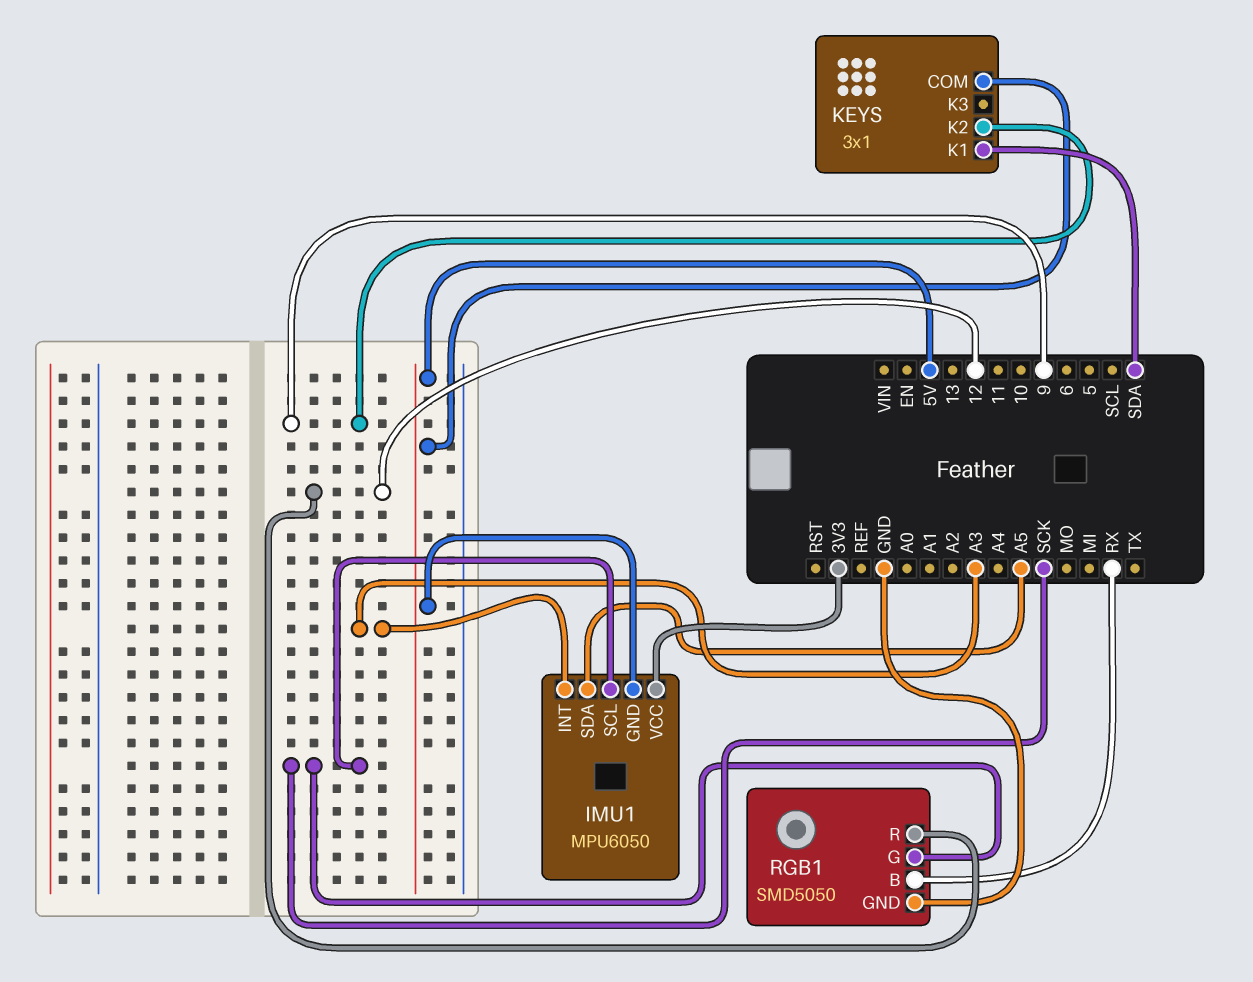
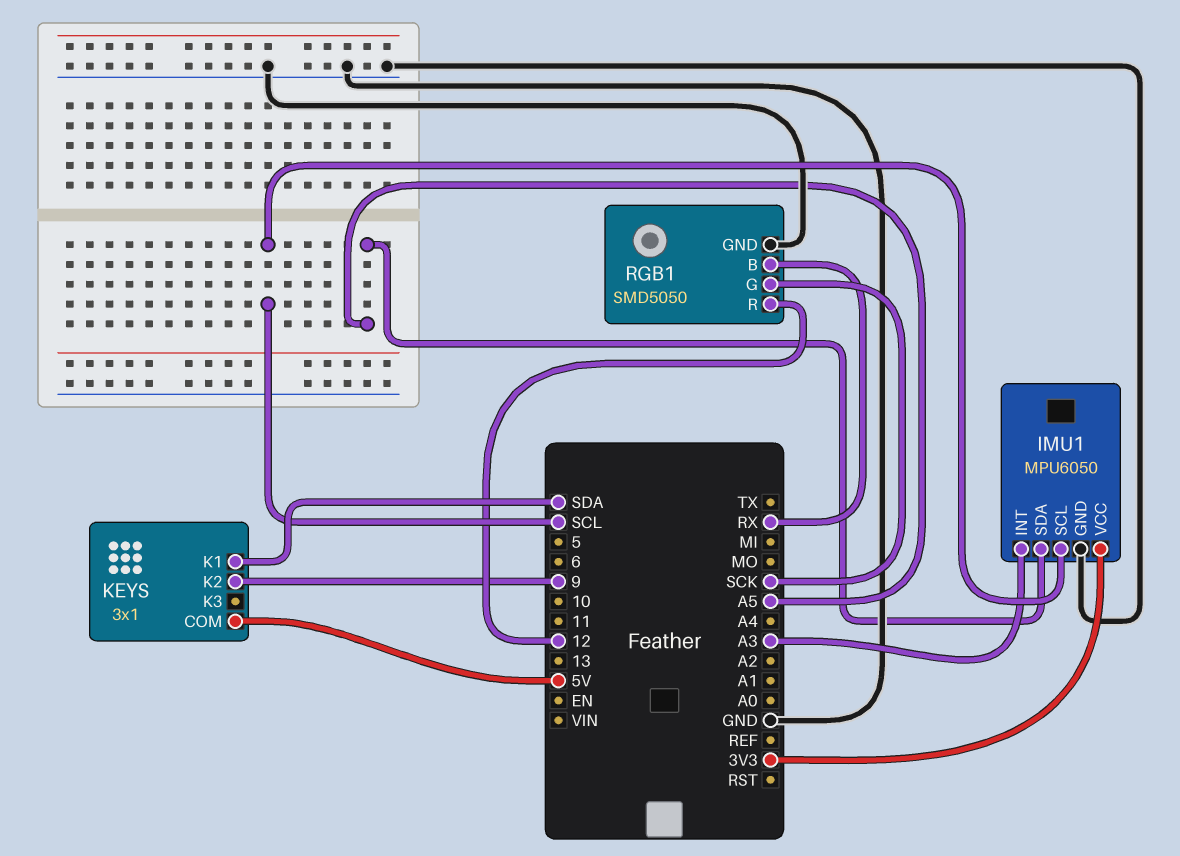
IMU1 pin GND: 5V -> GND
IMU1 pin SCL: SCK -> SCL

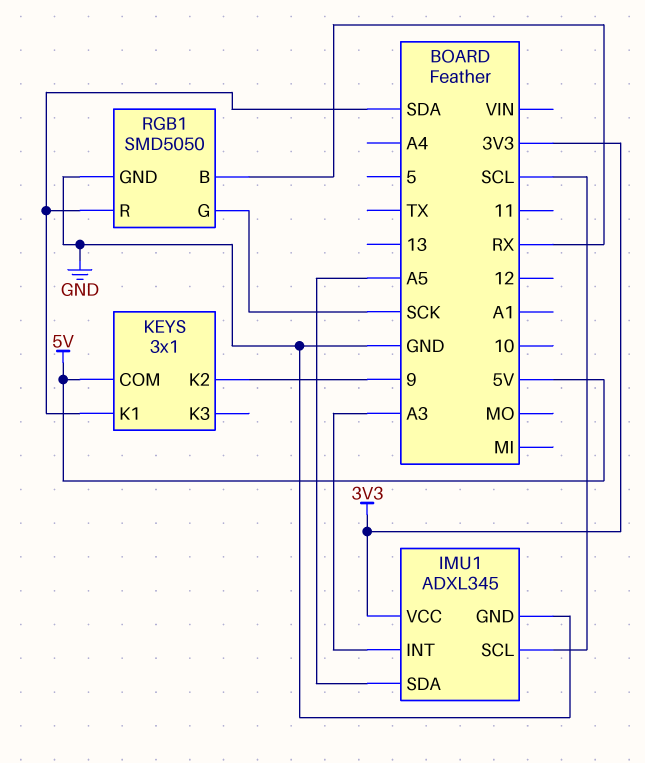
IMU1: MPU6050 -> ADXL345
RGB1 pin R: 12 -> SDA

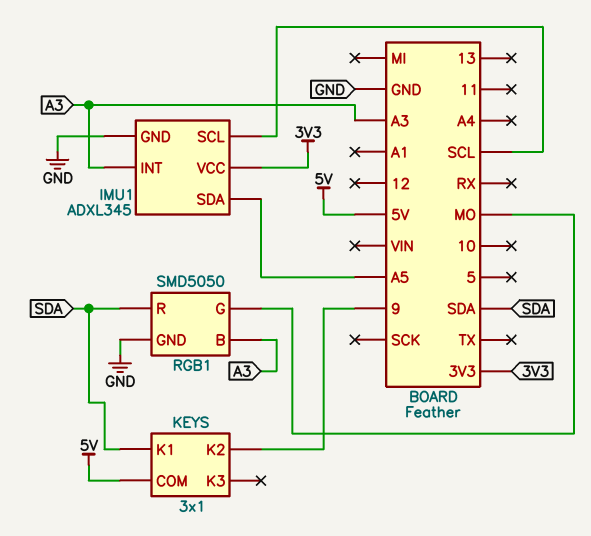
RGB1 pin B: RX -> A3
RGB1 pin G: SCK -> MO

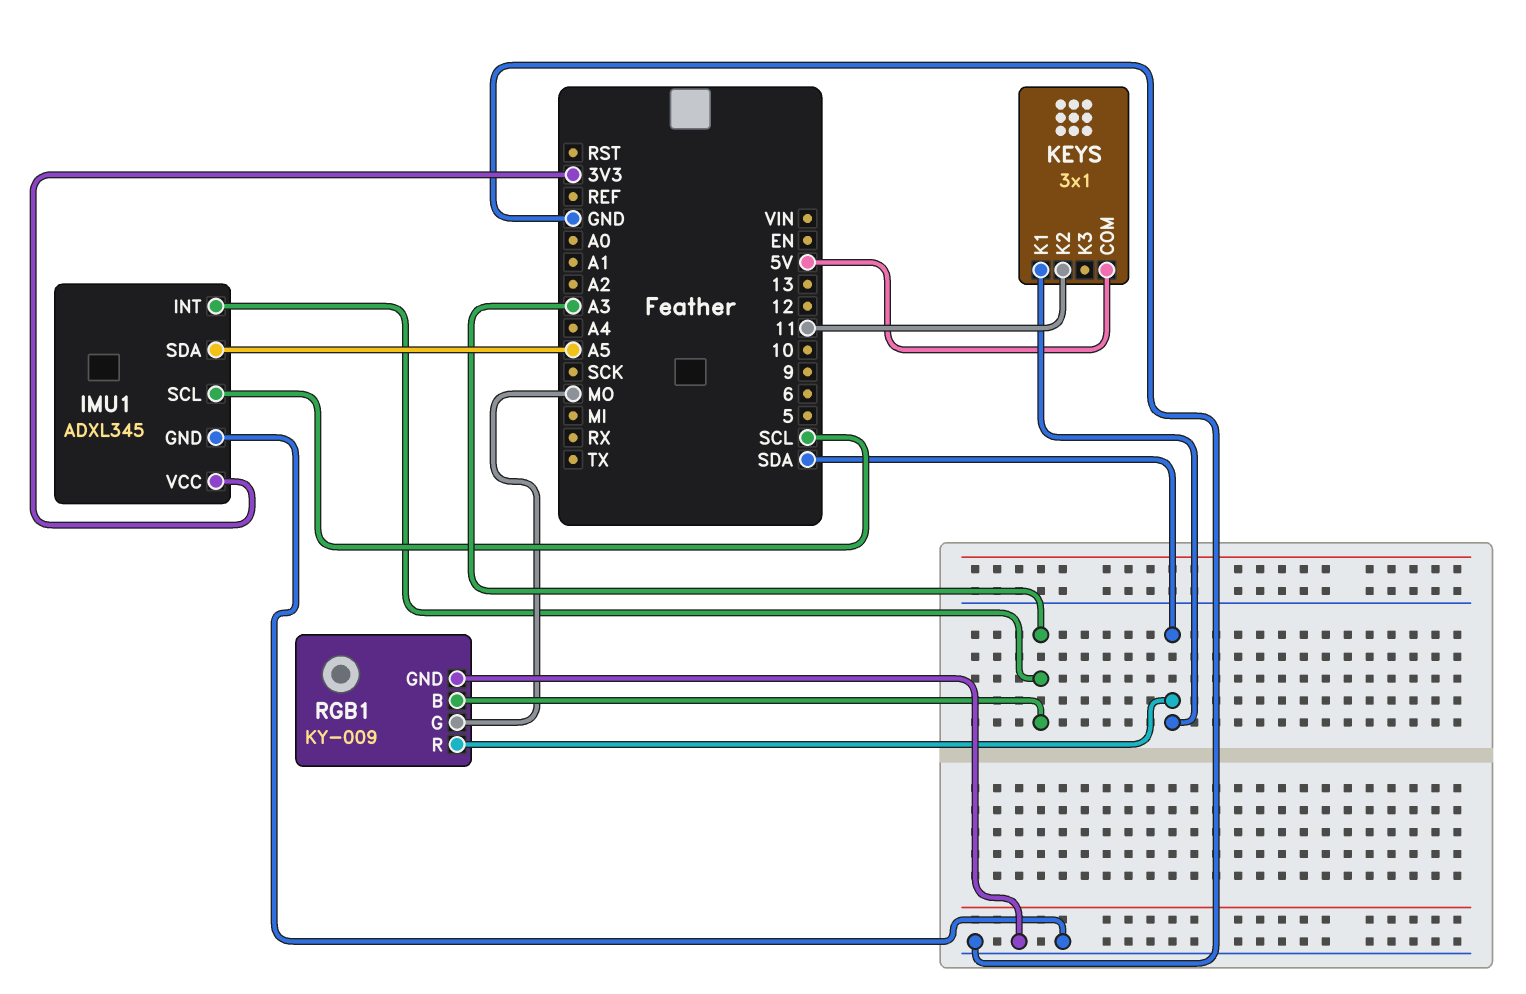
KEYS pin K2: 9 -> 11
RGB1: SMD5050 -> KY-009

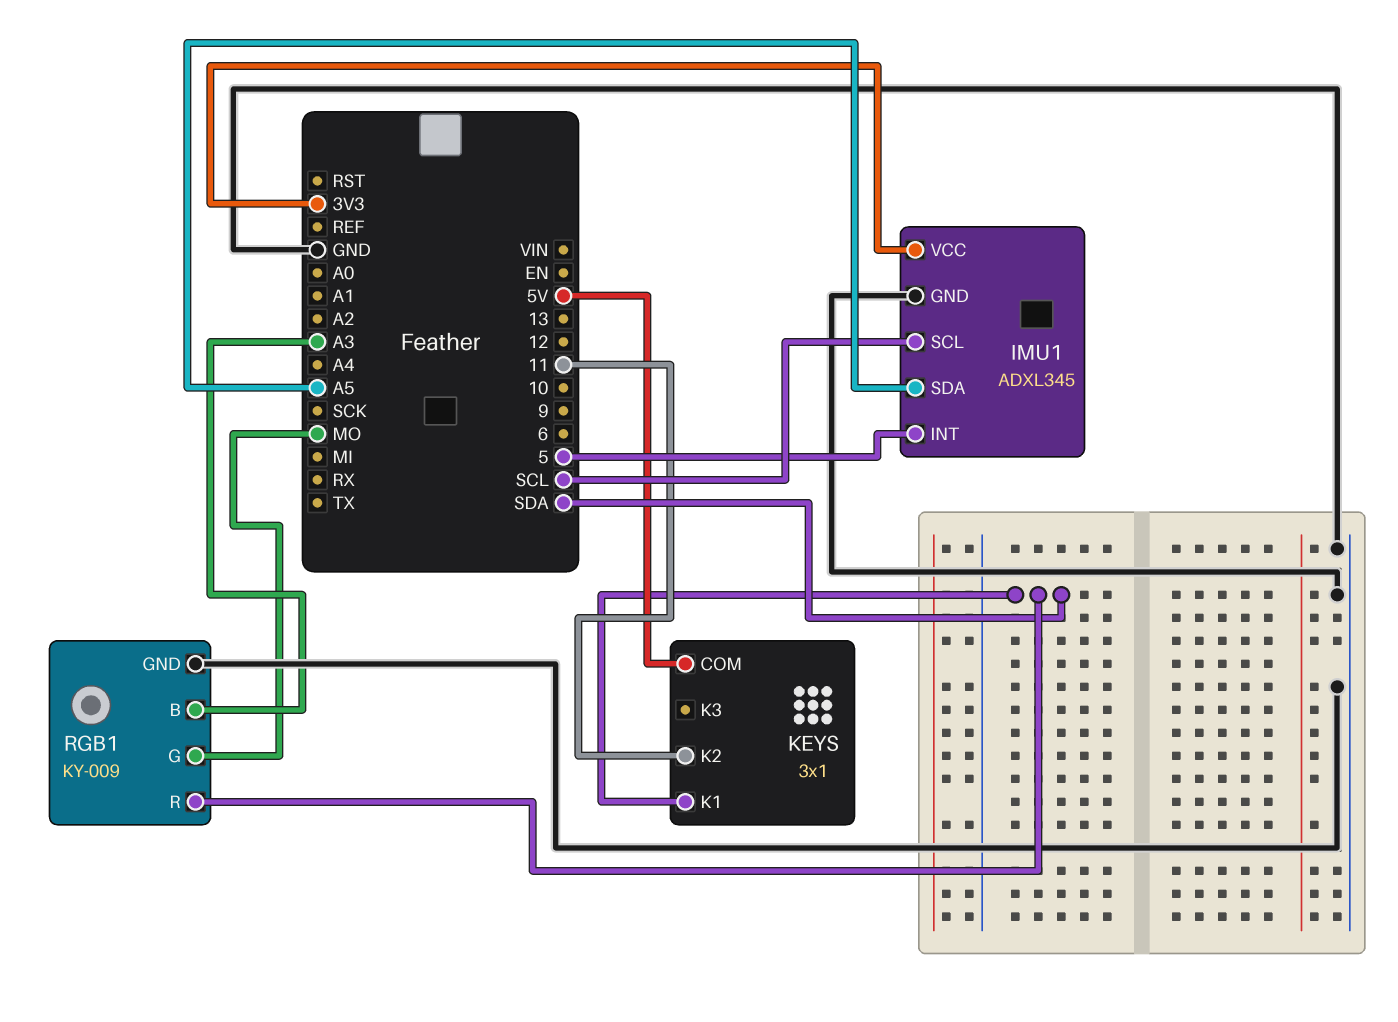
IMU1 pin INT: A3 -> 5

